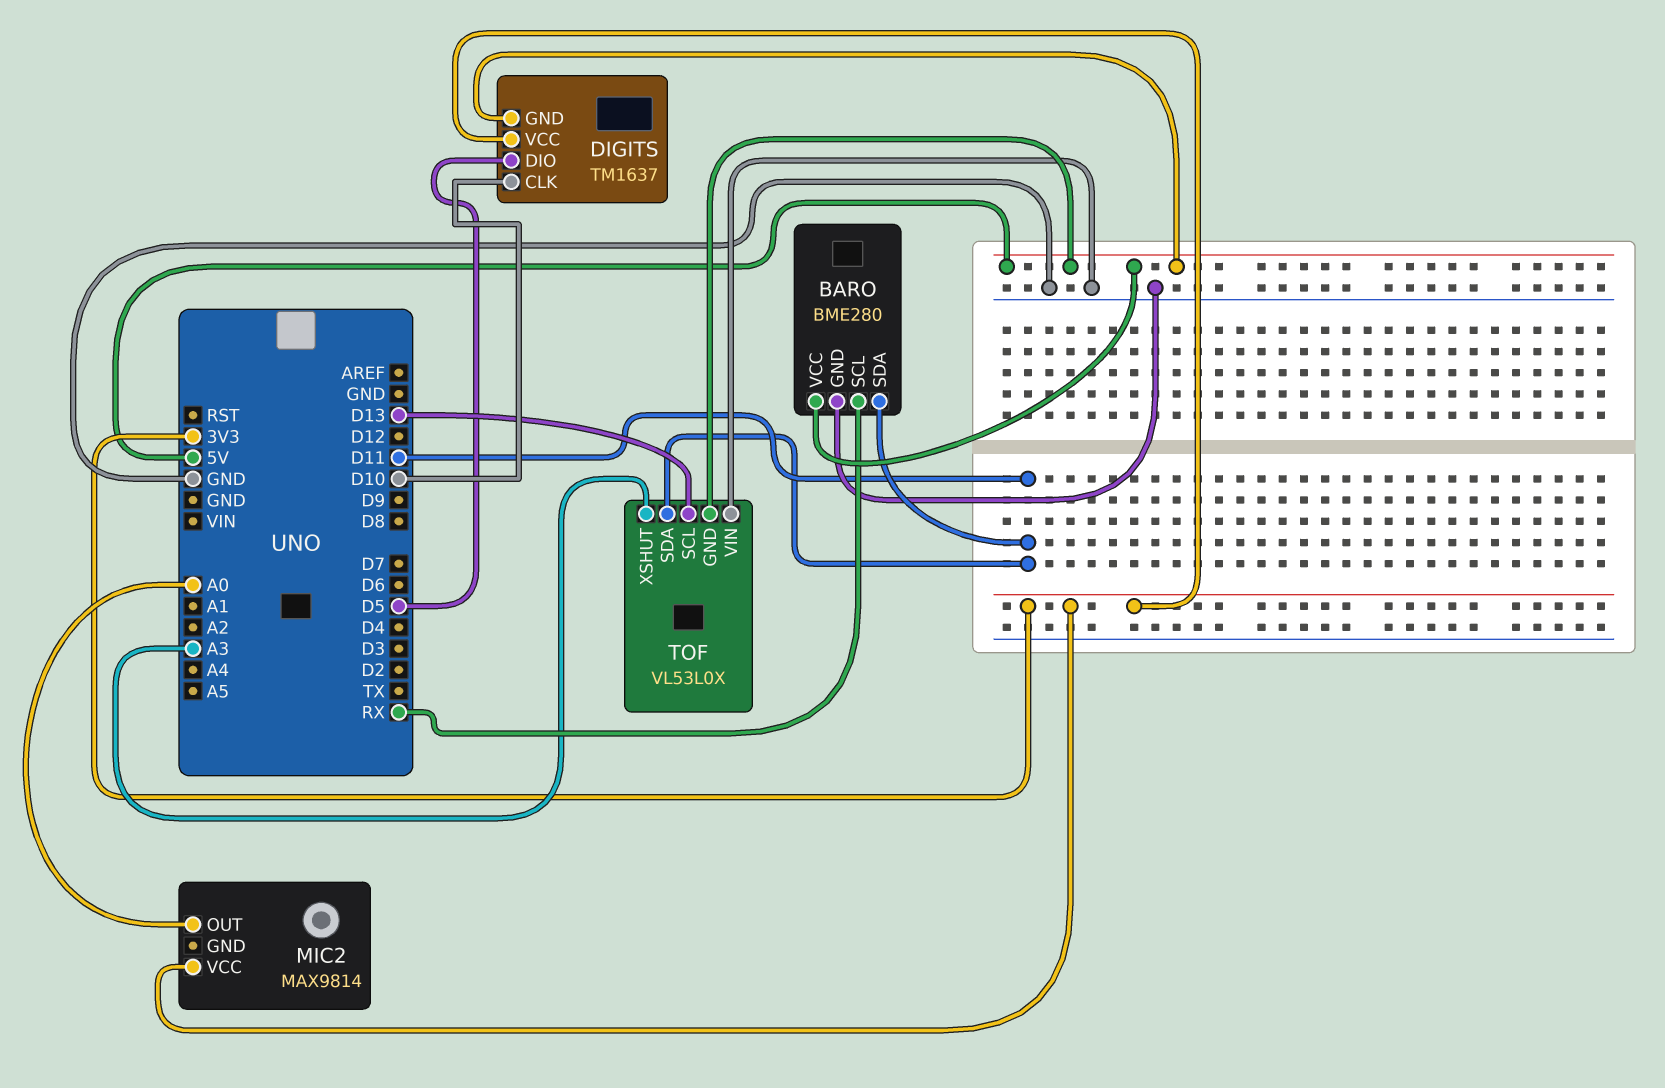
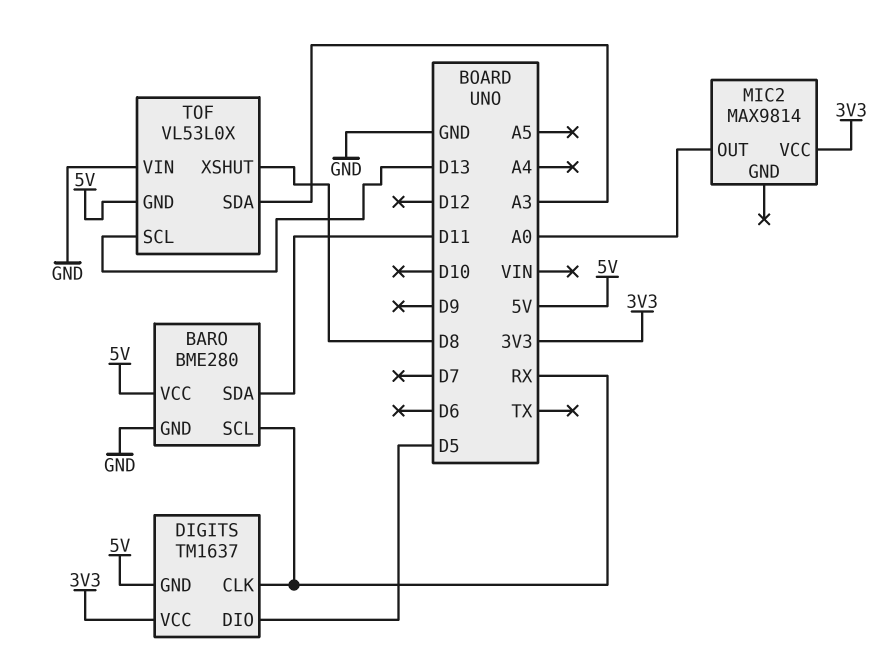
DIGITS pin CLK: D10 -> RX
TOF pin SDA: D11 -> A3
TOF pin XSHUT: A3 -> D8

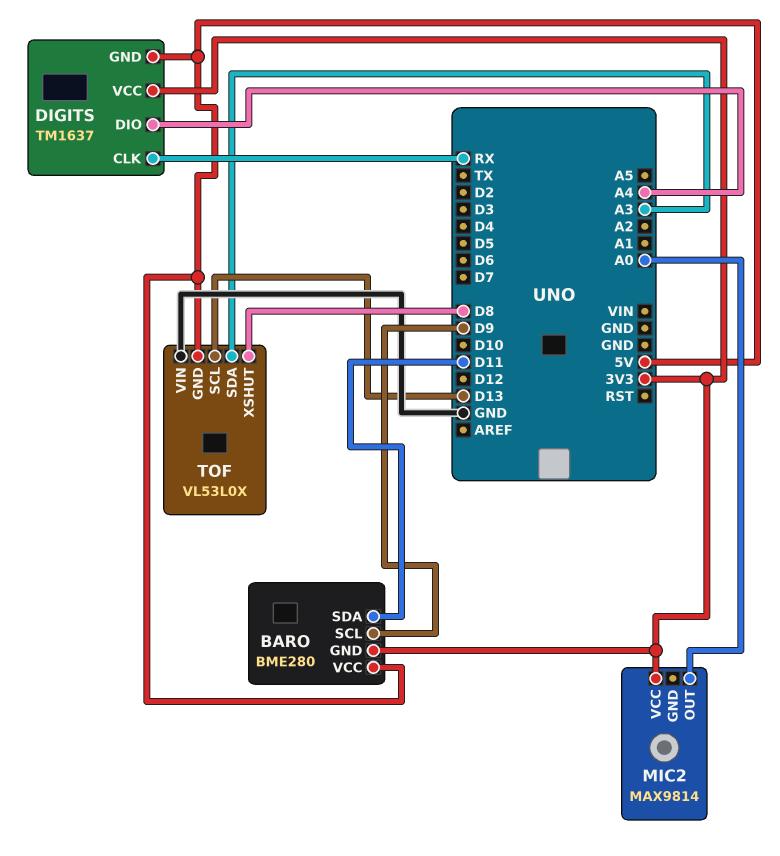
BARO pin GND: GND -> 3V3
BARO pin SCL: RX -> D9
DIGITS pin DIO: D5 -> A4

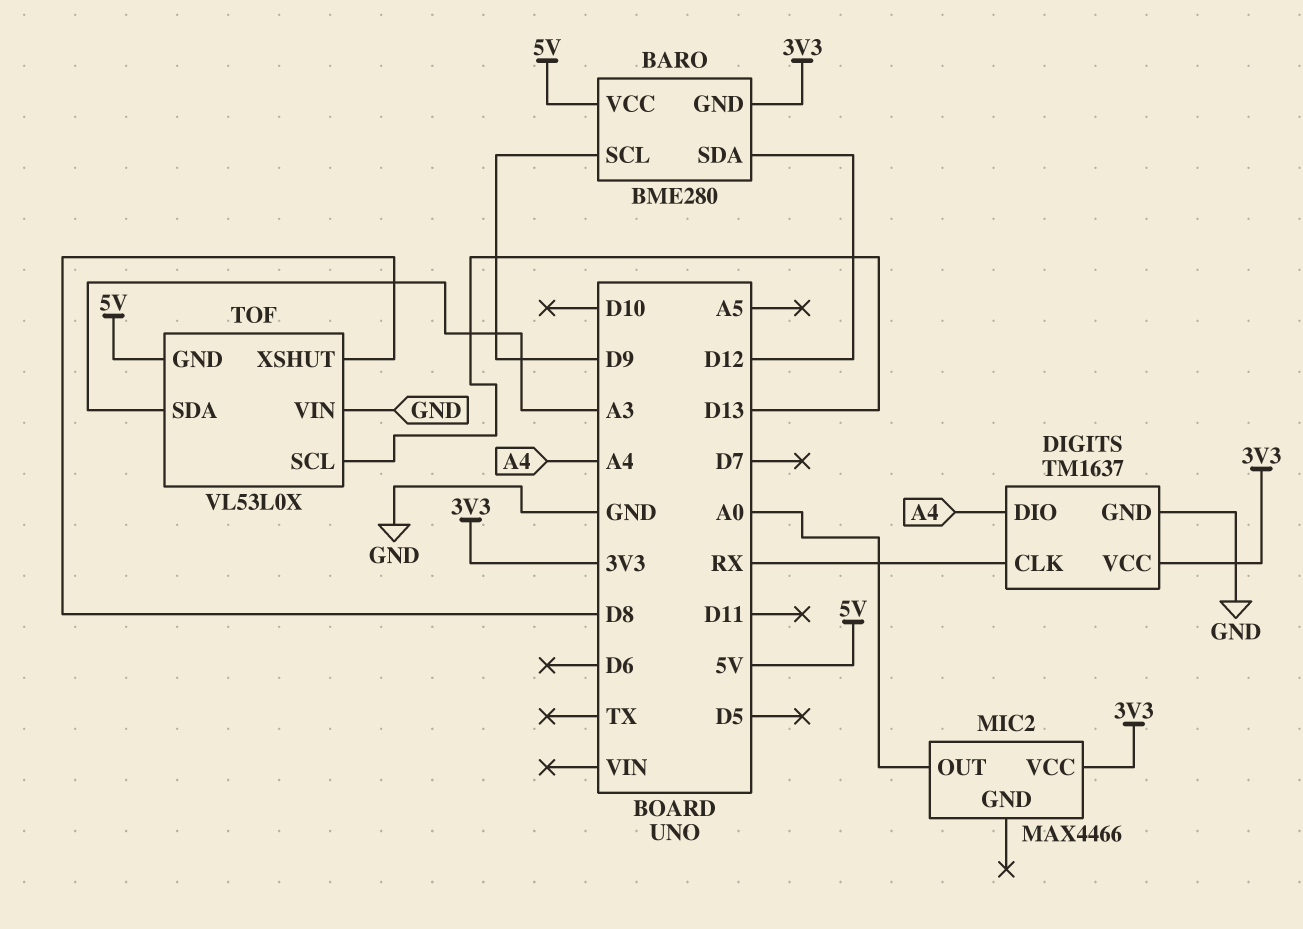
BARO pin SDA: D11 -> D12
DIGITS pin GND: 5V -> GND
MIC2: MAX9814 -> MAX4466

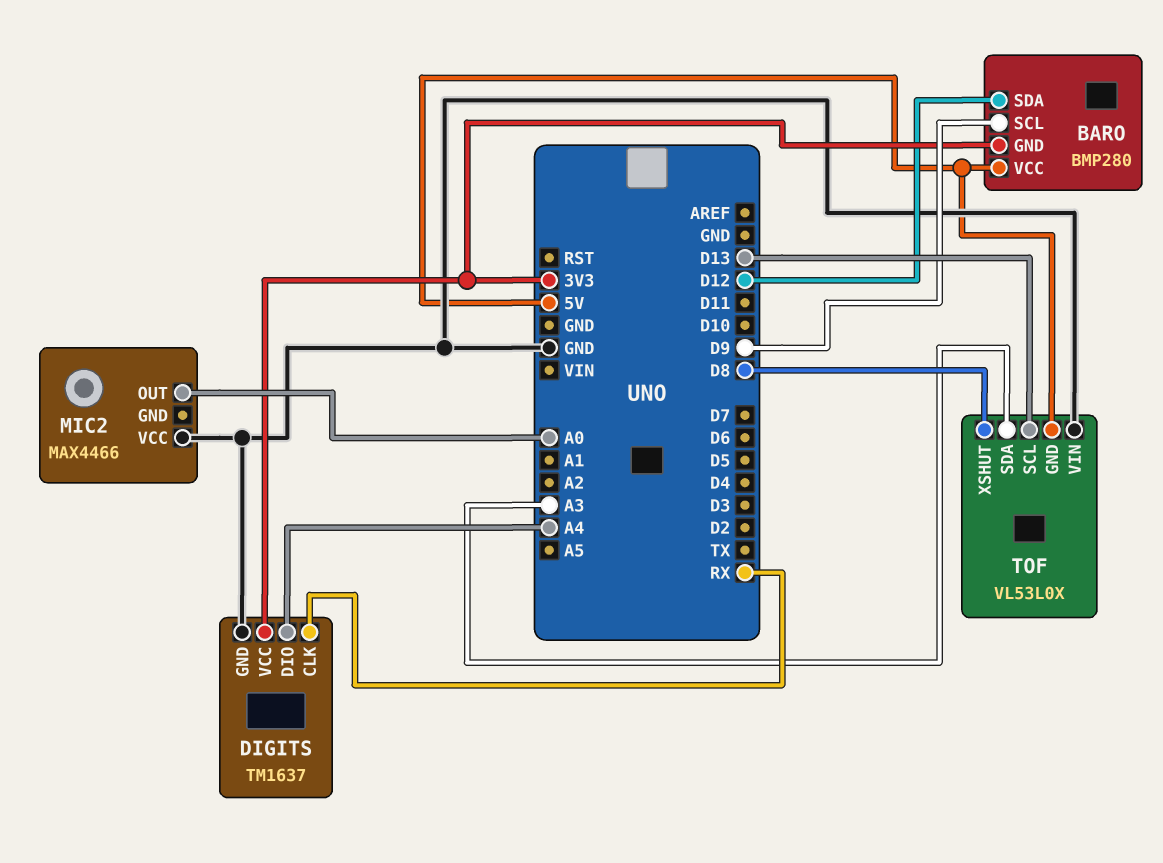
BARO: BME280 -> BMP280
MIC2 pin VCC: 3V3 -> GND

